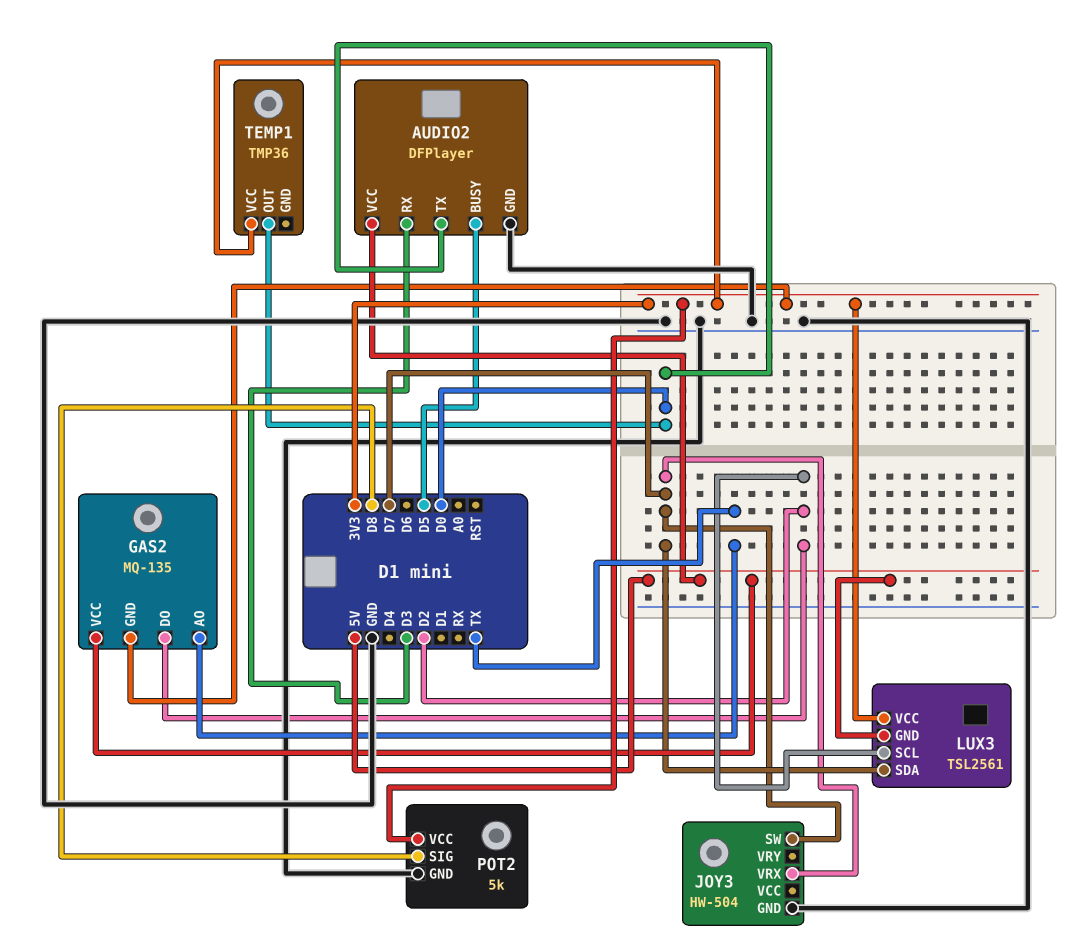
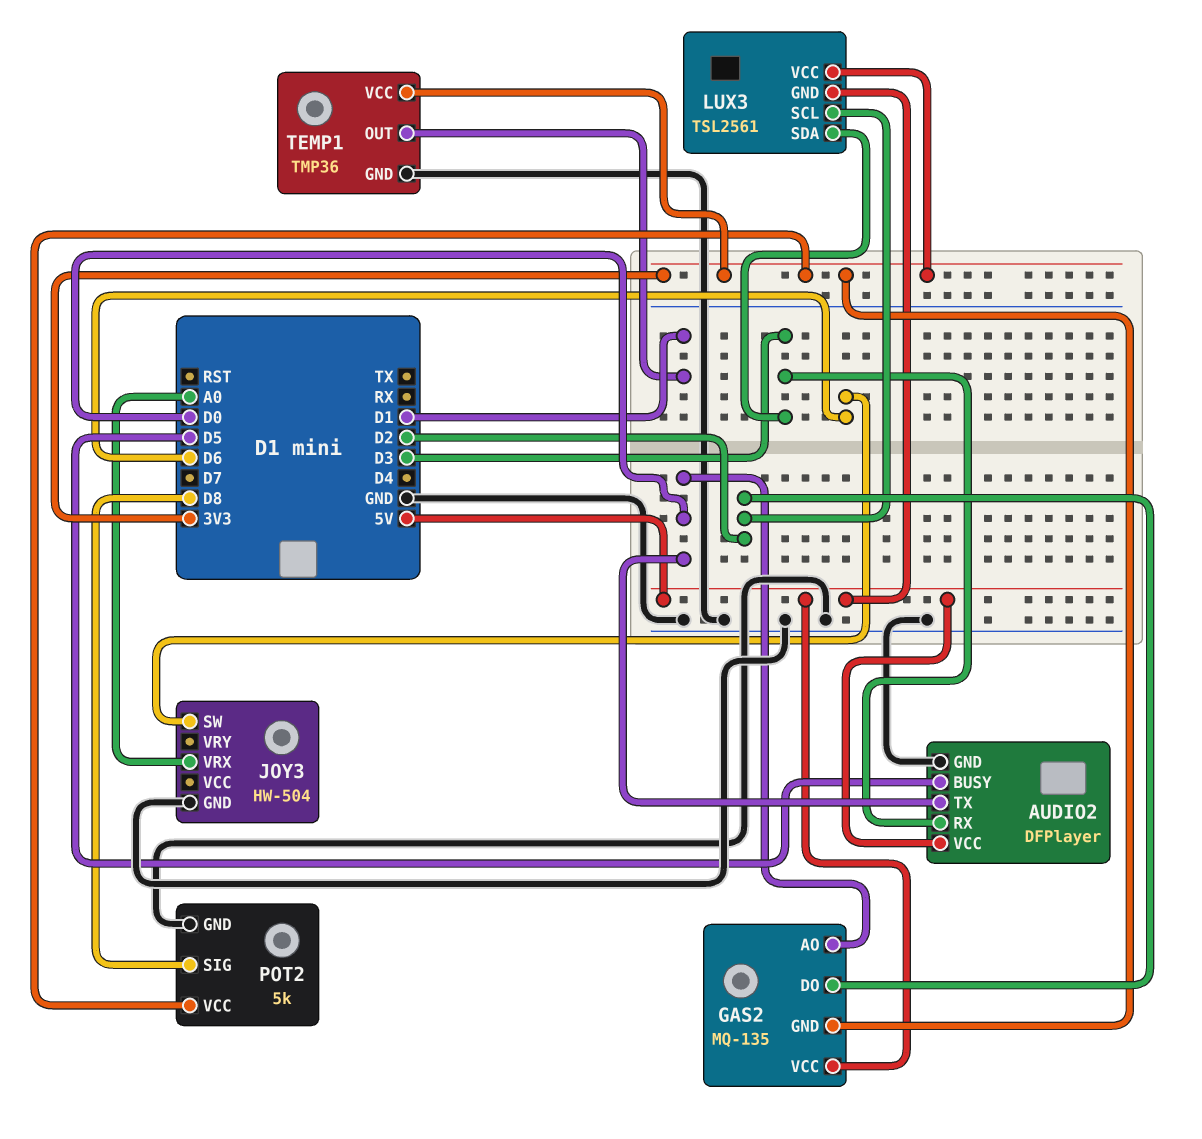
GAS2 pin AO: TX -> D0
JOY3 pin SW: D7 -> D6
JOY3 pin VRX: D7 -> A0
LUX3 pin SDA: D7 -> D3
TEMP1 pin GND: none -> GND
TEMP1 pin OUT: D0 -> D1

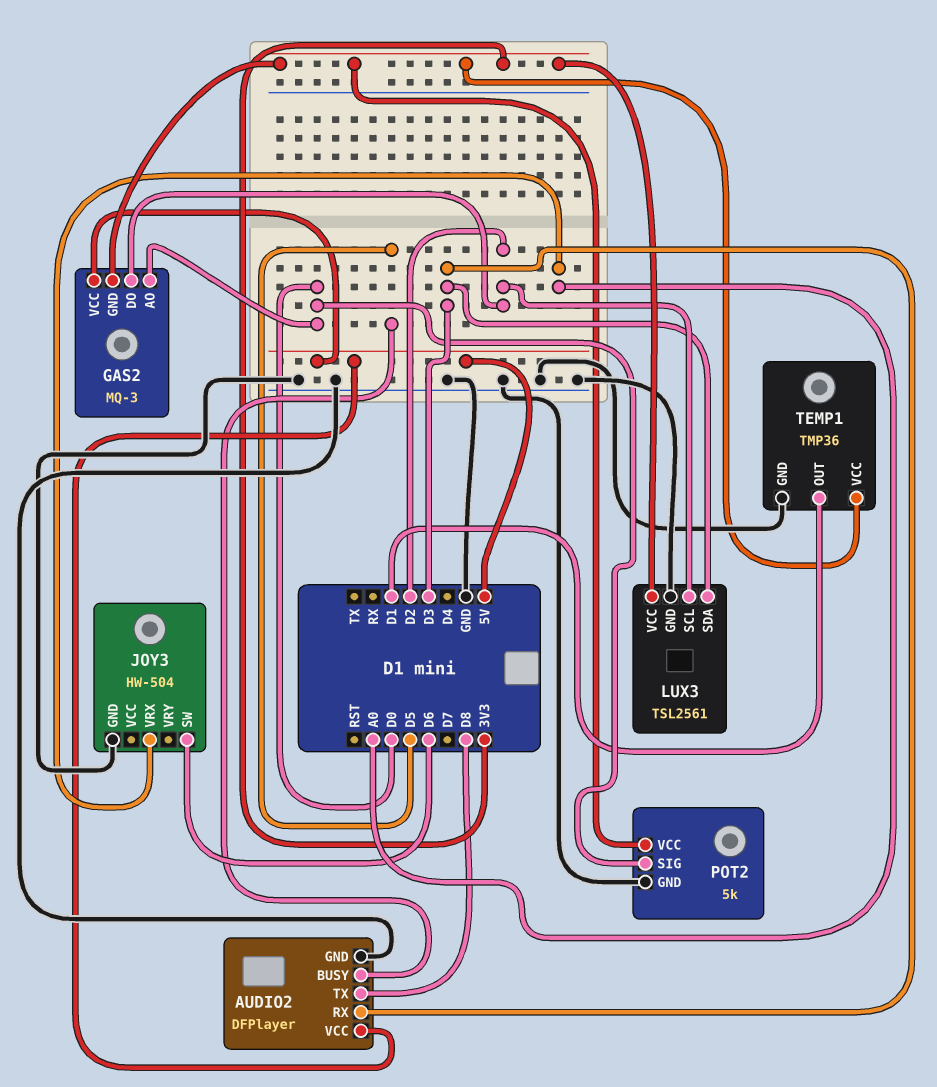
AUDIO2 pin TX: D0 -> D8
GAS2: MQ-135 -> MQ-3
LUX3 pin GND: 5V -> GND
POT2 pin SIG: D8 -> D0

